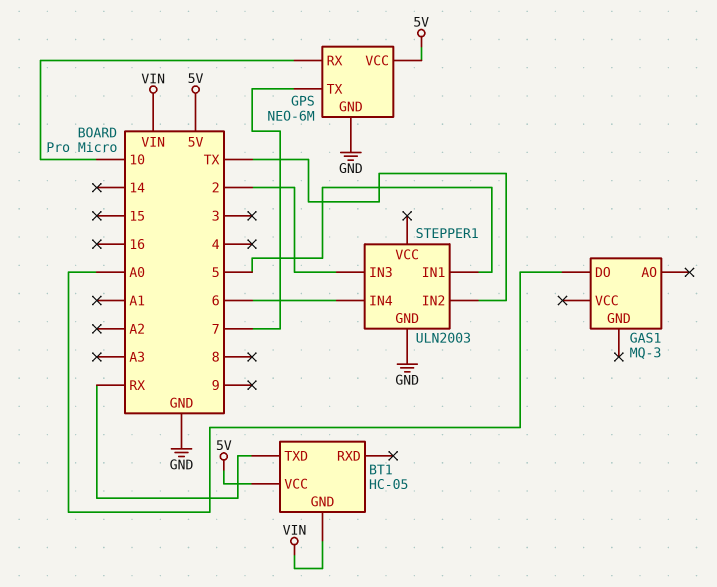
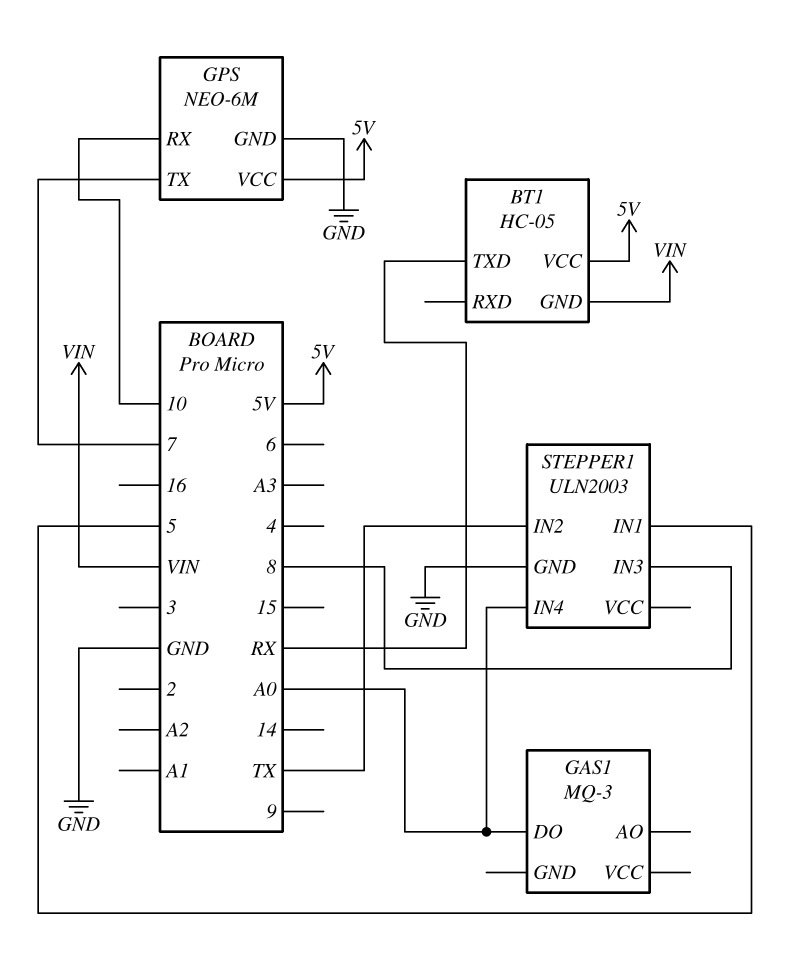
STEPPER1 pin IN3: 2 -> 8
STEPPER1 pin IN4: 6 -> A0

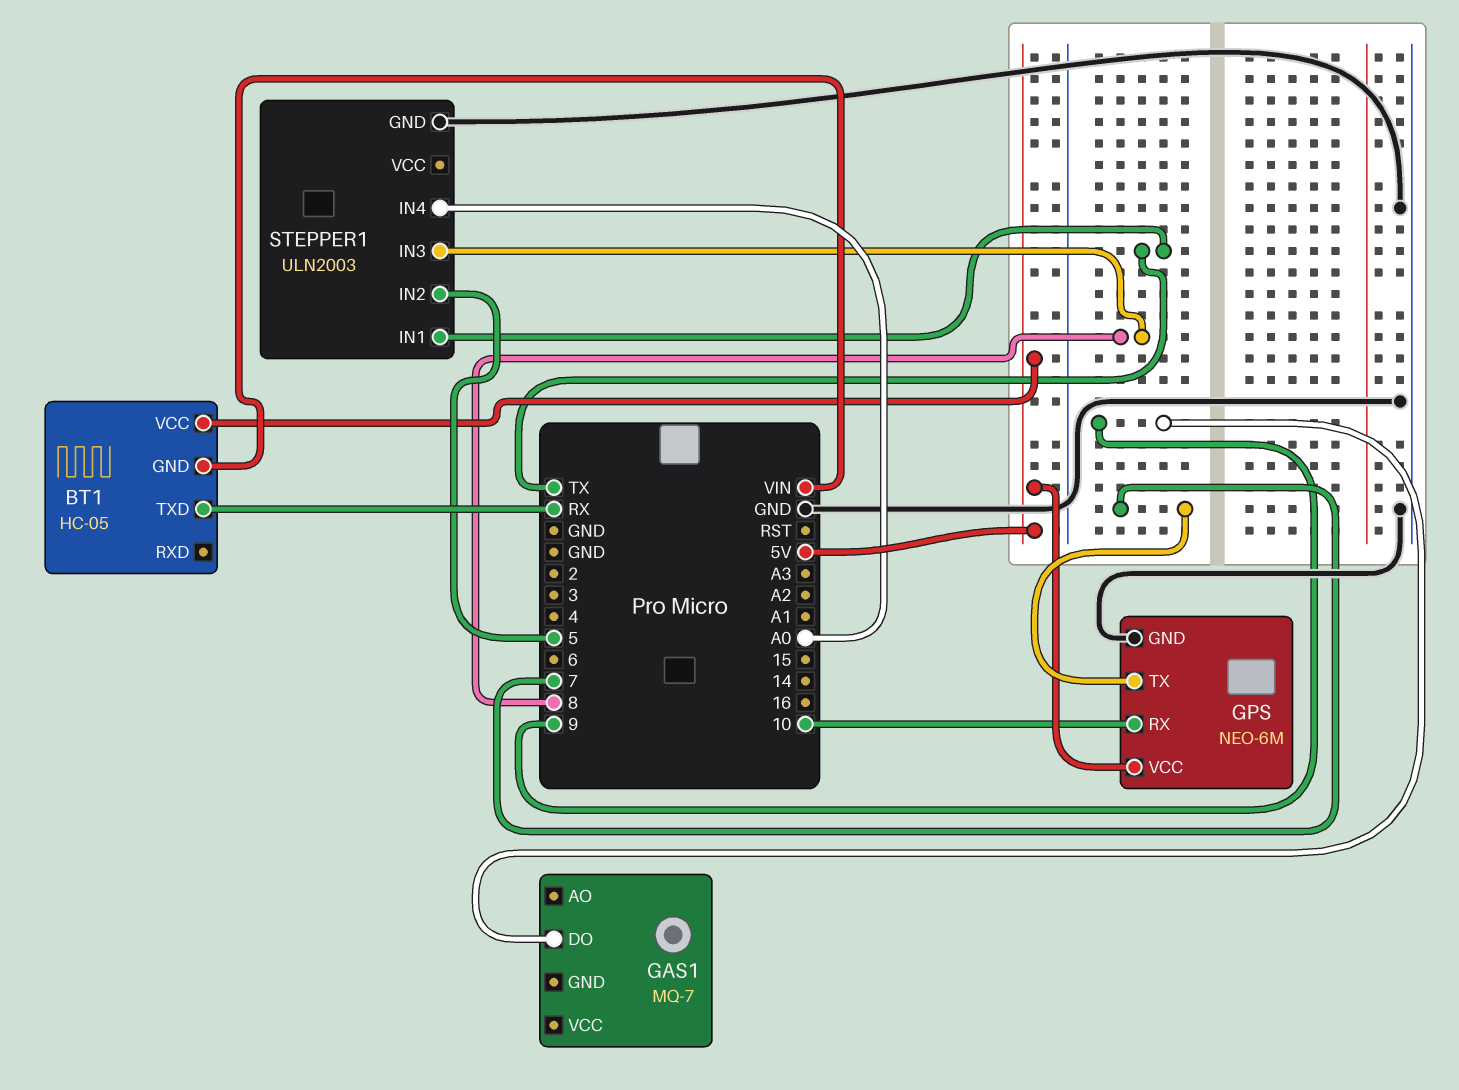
GAS1: MQ-3 -> MQ-7
GAS1 pin DO: A0 -> 9
STEPPER1 pin IN1: 5 -> TX
STEPPER1 pin IN2: TX -> 5

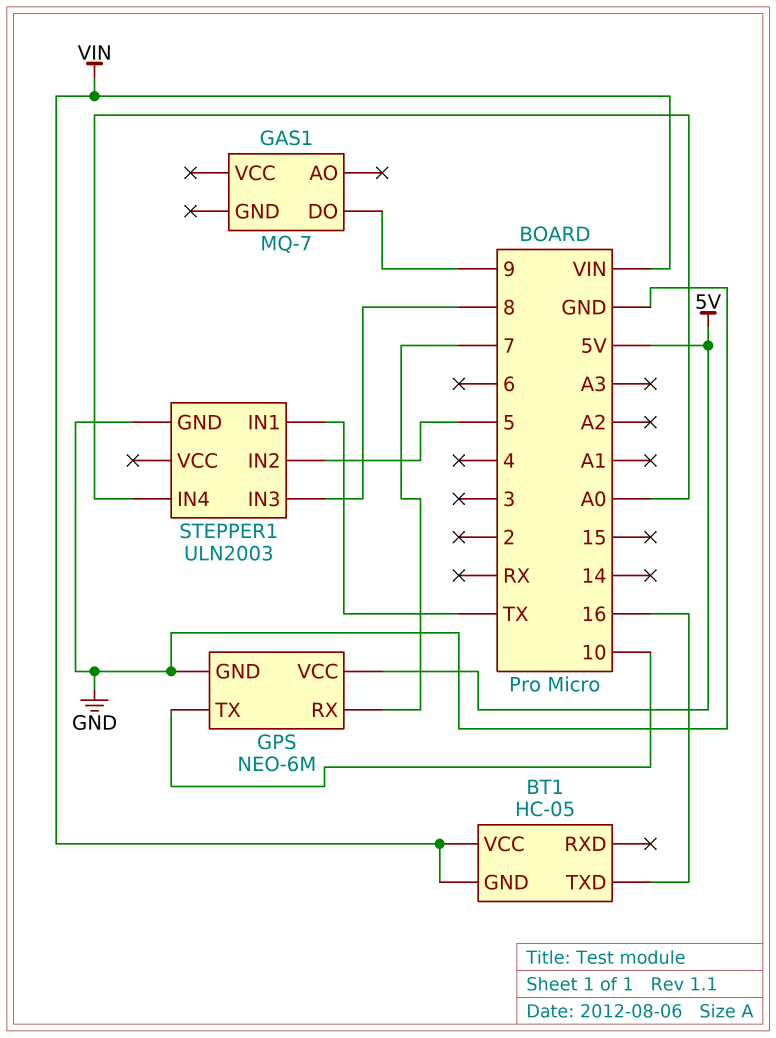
BT1 pin TXD: RX -> 16
BT1 pin VCC: 5V -> VIN
GPS pin RX: 10 -> 7
GPS pin TX: 7 -> 10

